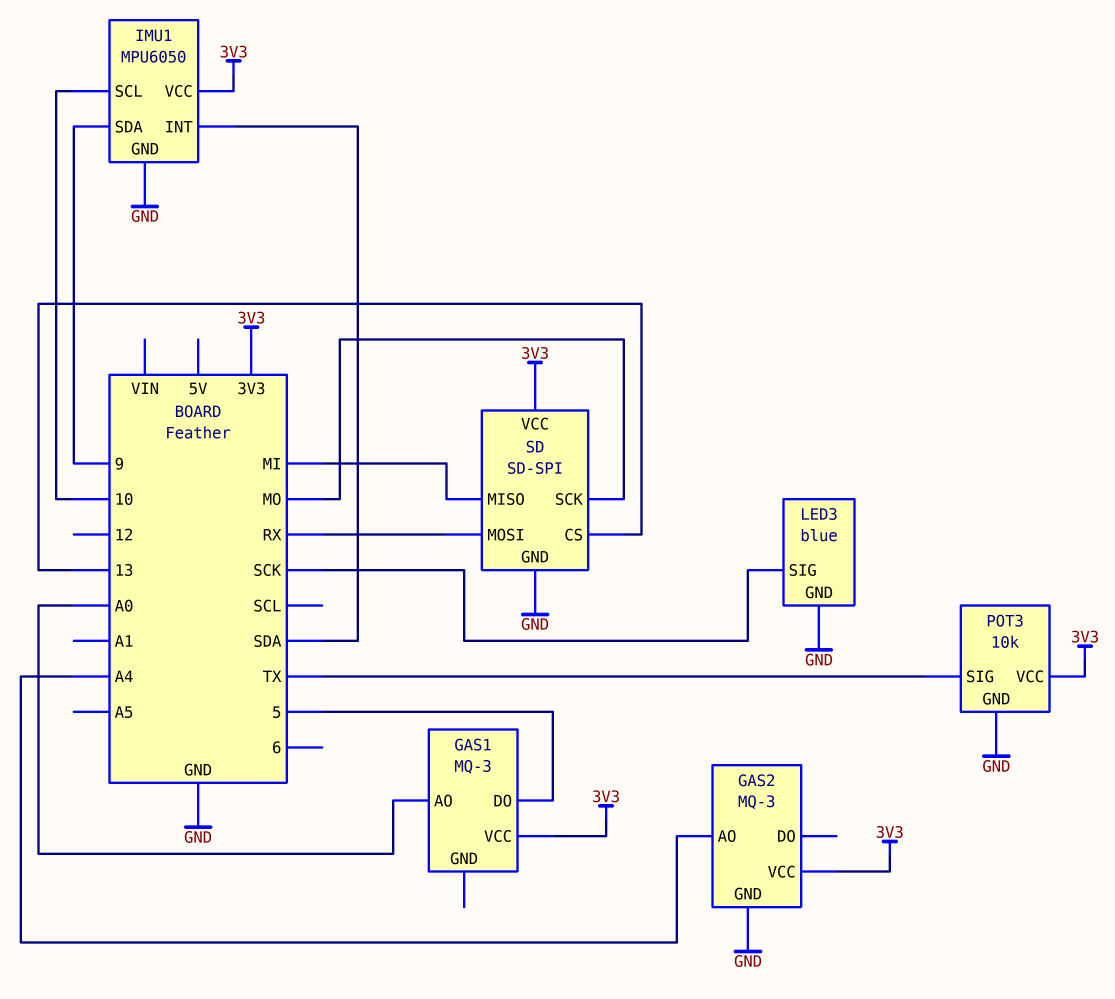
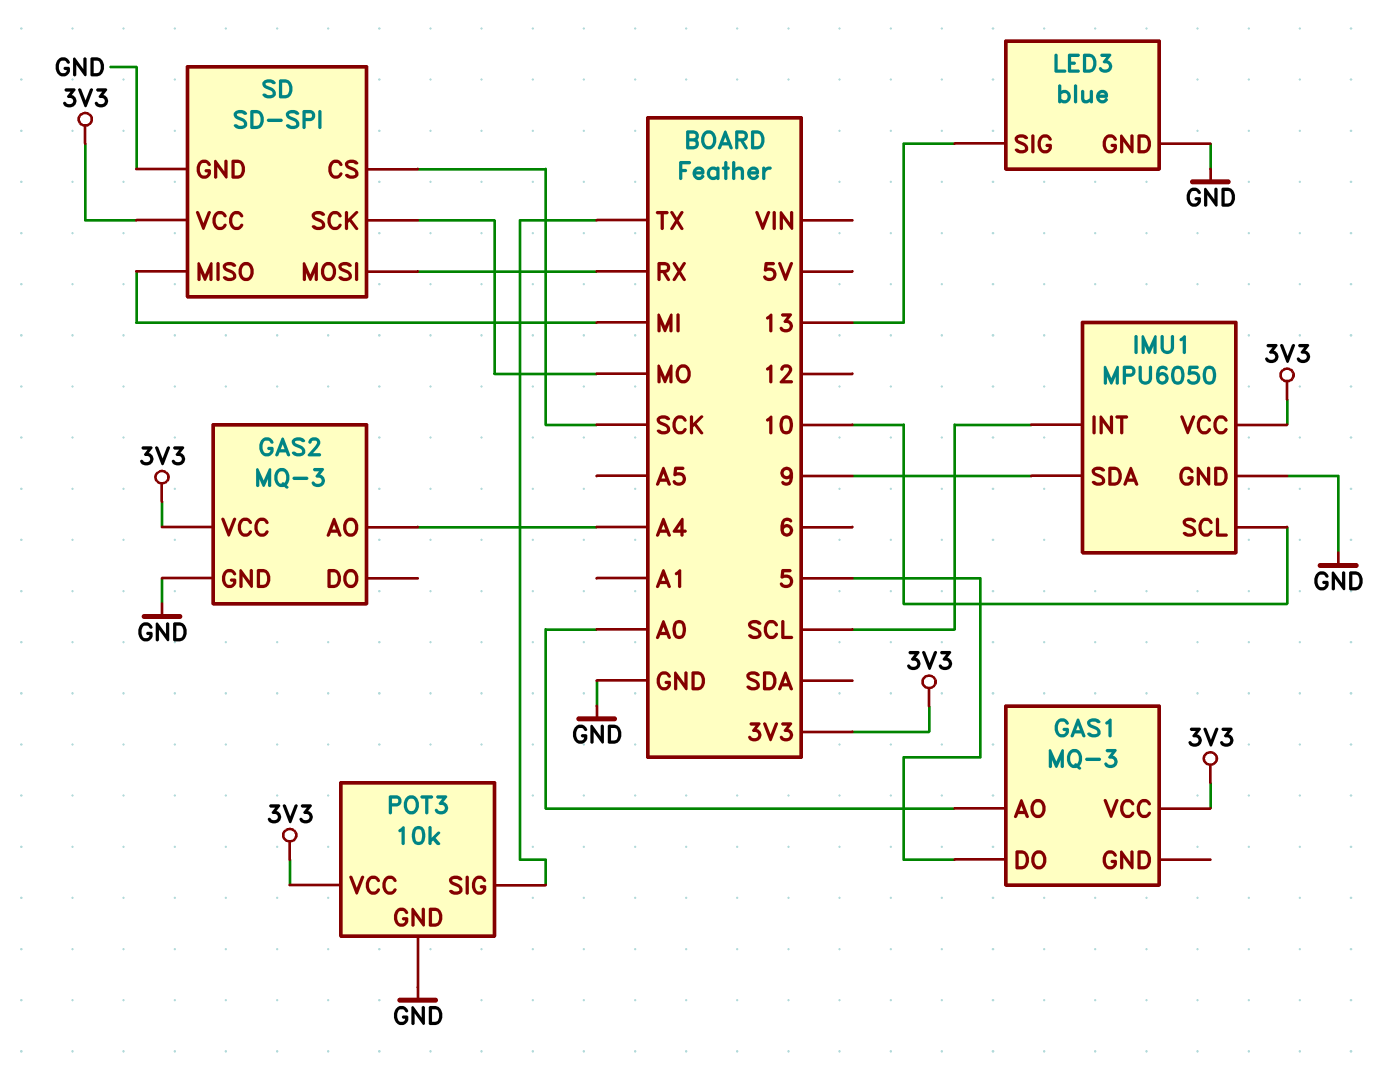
IMU1 pin INT: SDA -> SCL
LED3 pin SIG: SCK -> 13
SD pin CS: 13 -> SCK

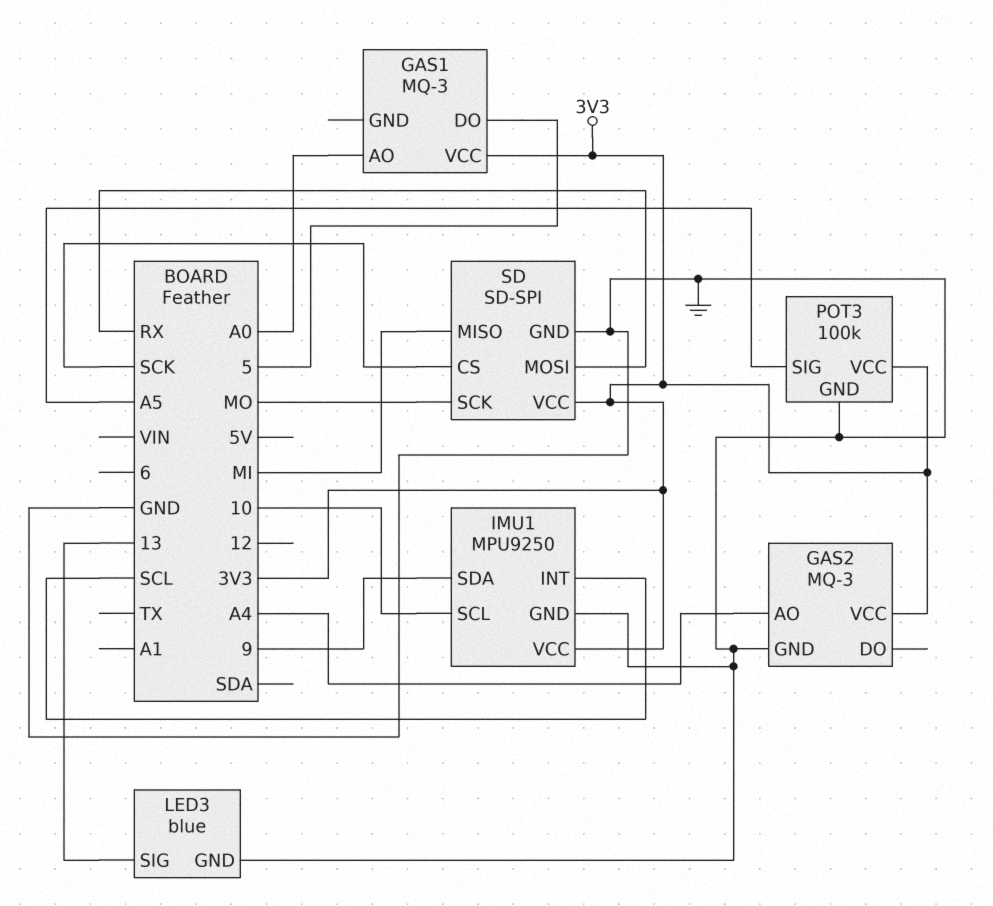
IMU1: MPU6050 -> MPU9250
POT3: 10k -> 100k
POT3 pin SIG: TX -> A5

